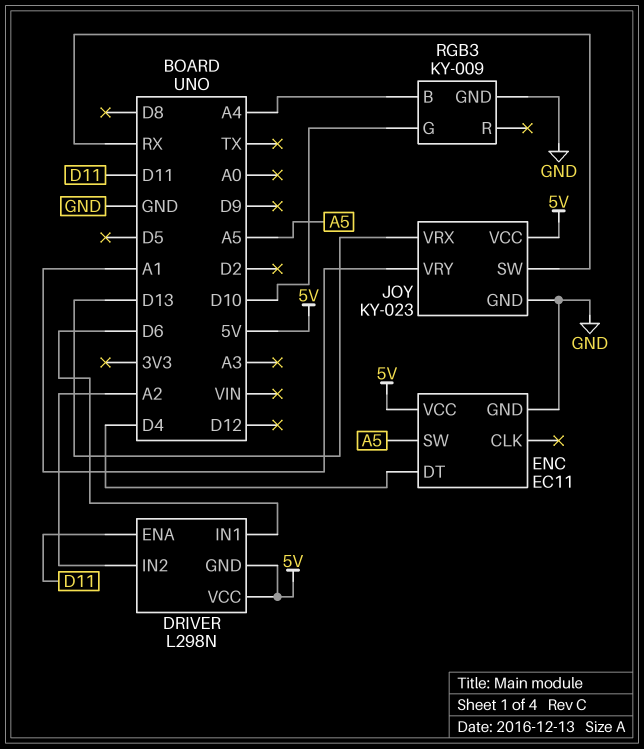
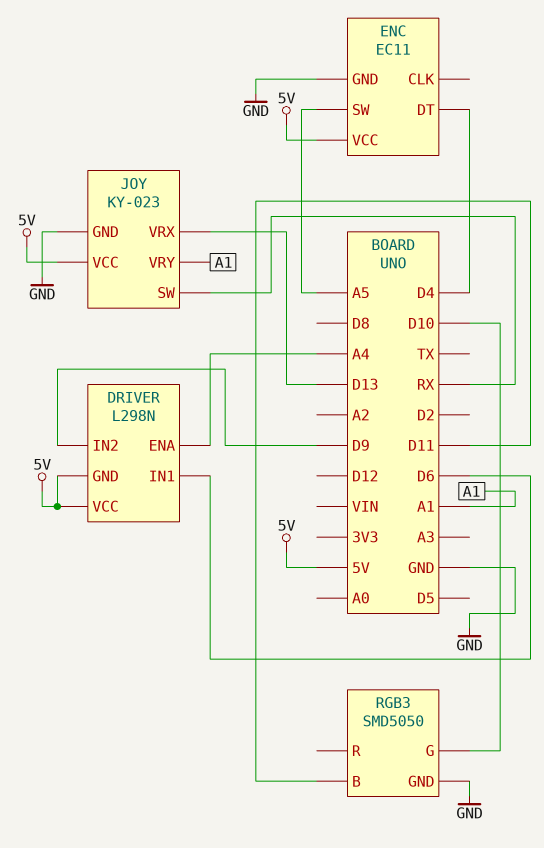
DRIVER pin ENA: D11 -> A4
DRIVER pin IN2: A2 -> D9
RGB3: KY-009 -> SMD5050
RGB3 pin B: A4 -> D11

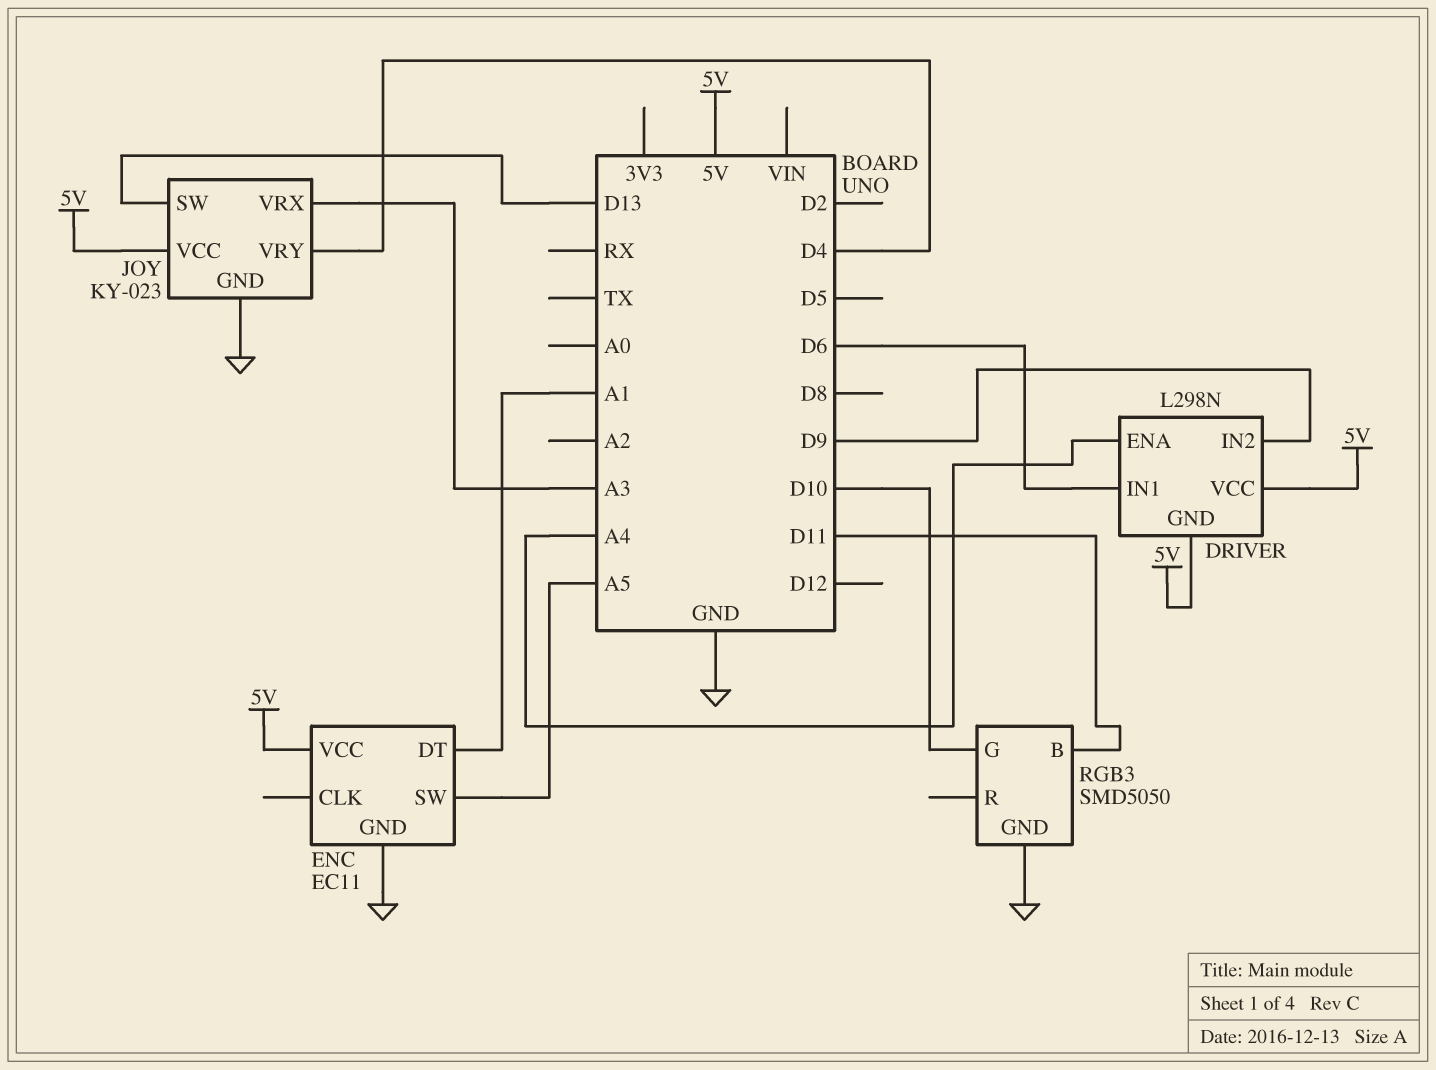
ENC pin DT: D4 -> A1
JOY pin SW: RX -> D13
JOY pin VRX: D13 -> A3
JOY pin VRY: A1 -> D4

